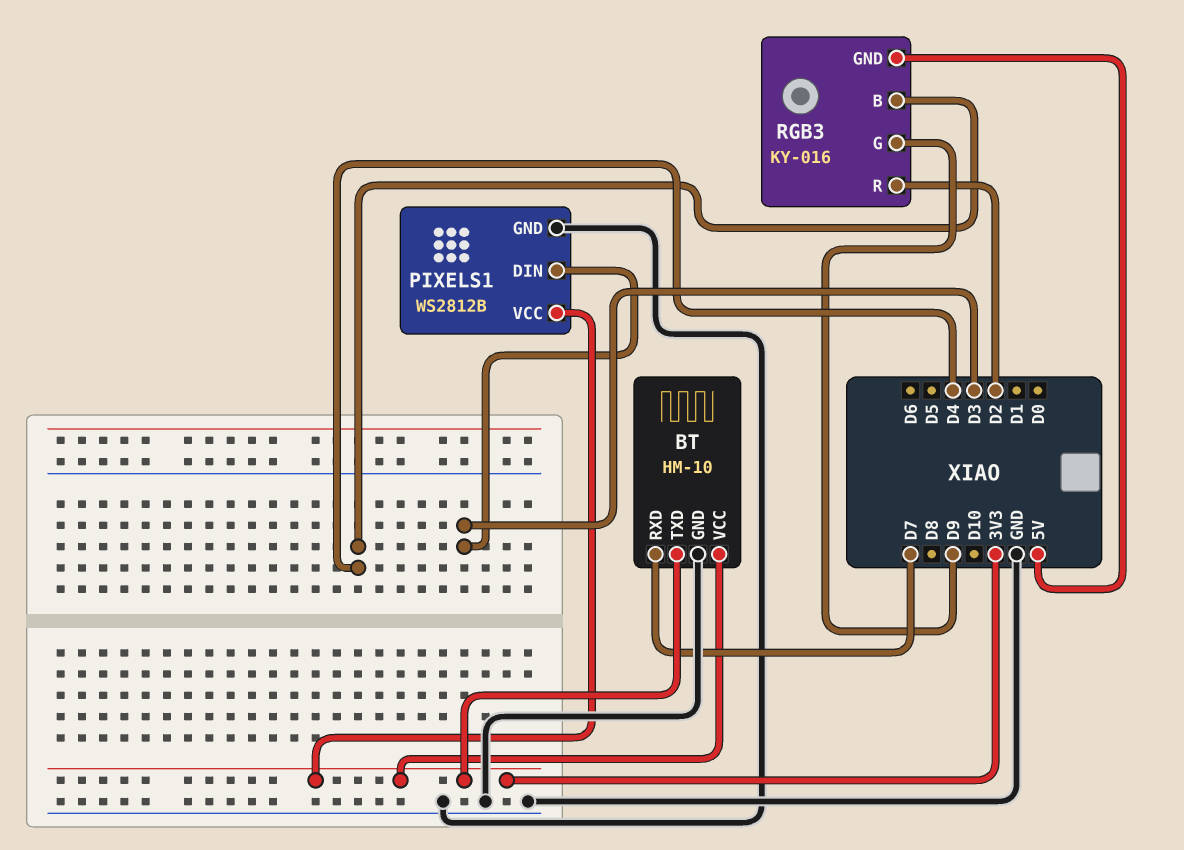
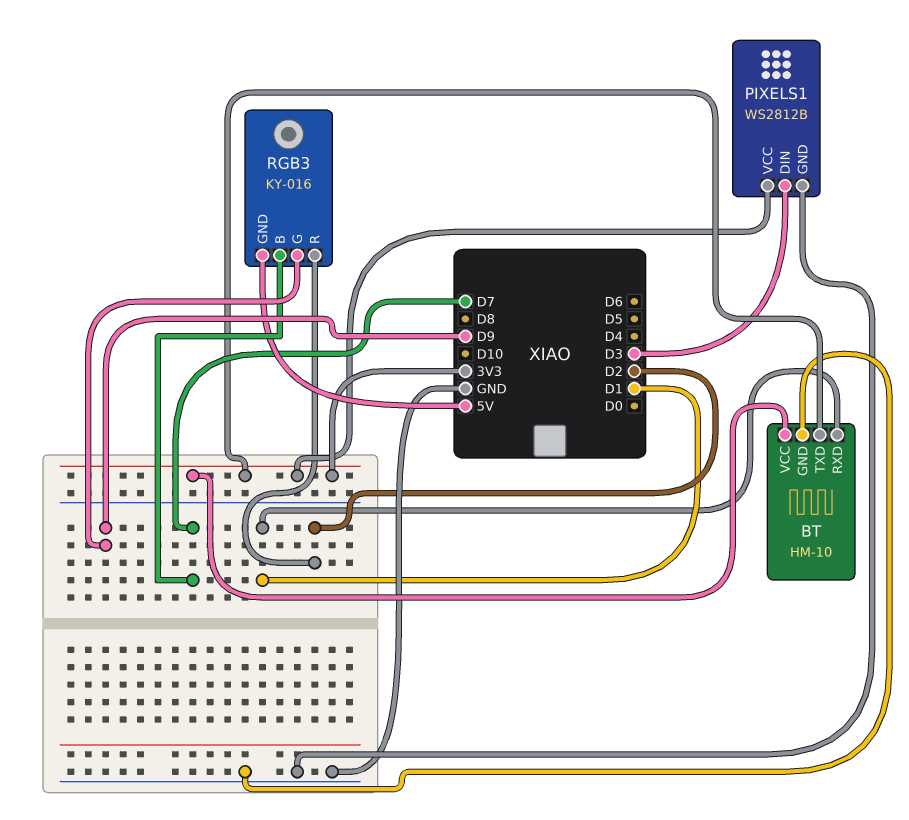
BT pin RXD: D7 -> D1
RGB3 pin B: D4 -> D7

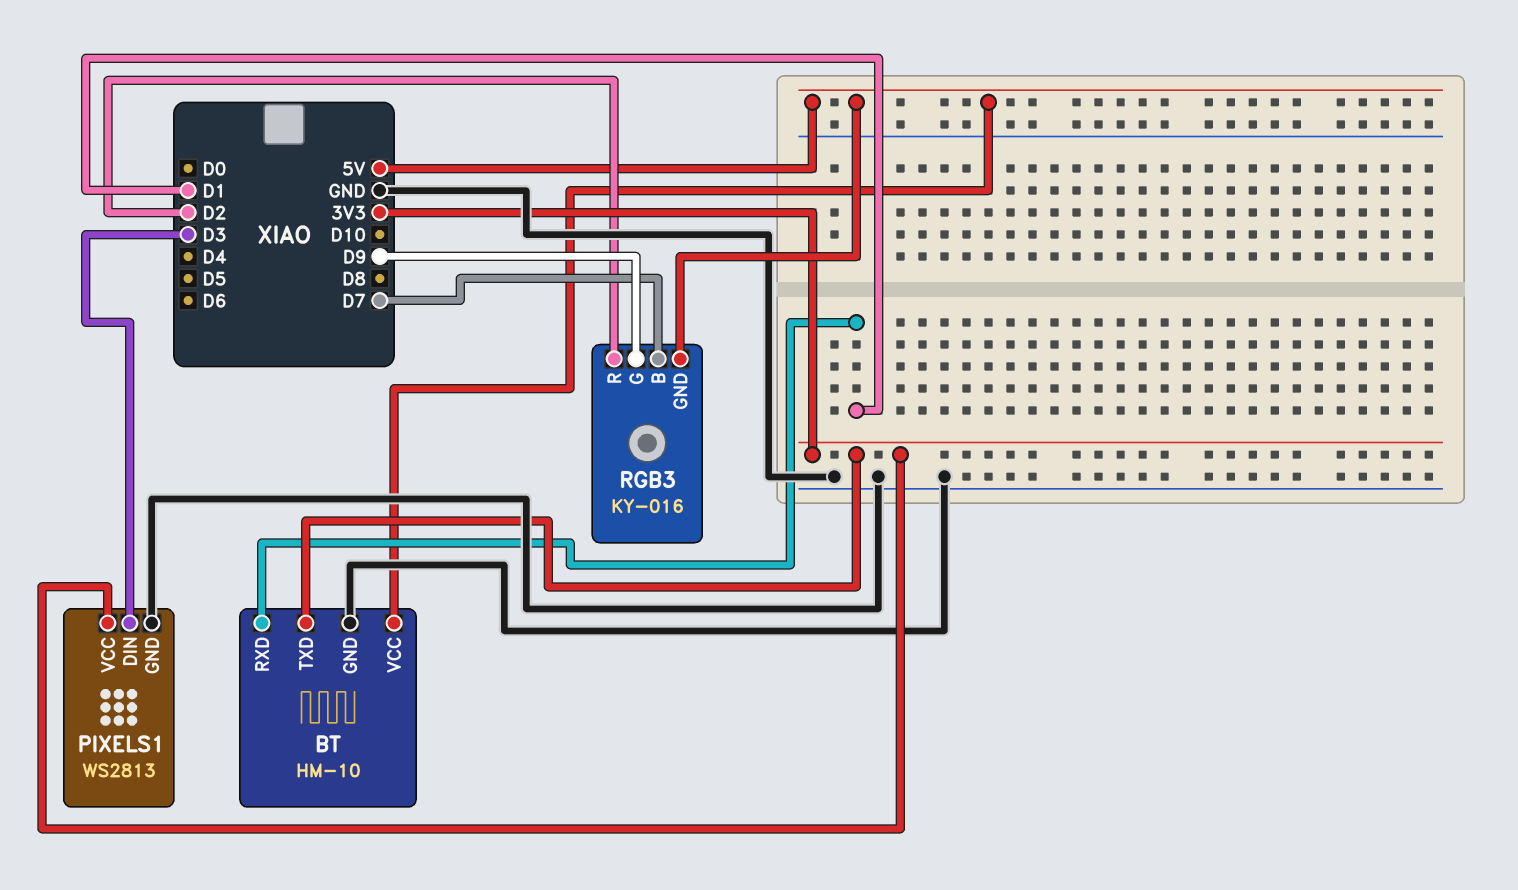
BT pin VCC: 3V3 -> 5V
PIXELS1: WS2812B -> WS2813

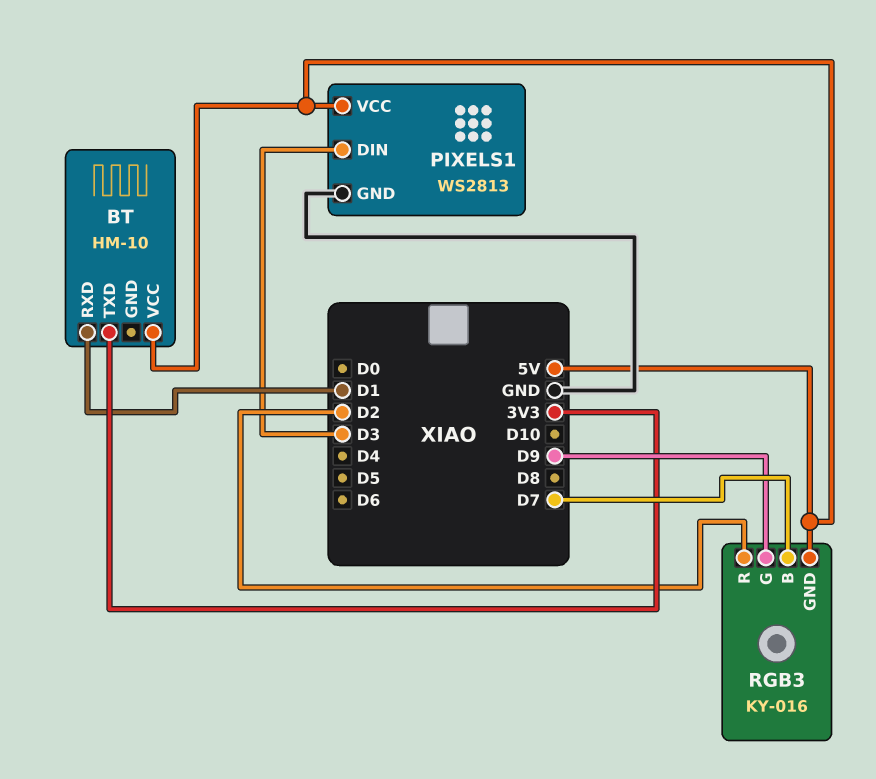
BT pin GND: GND -> none
PIXELS1 pin VCC: 3V3 -> 5V

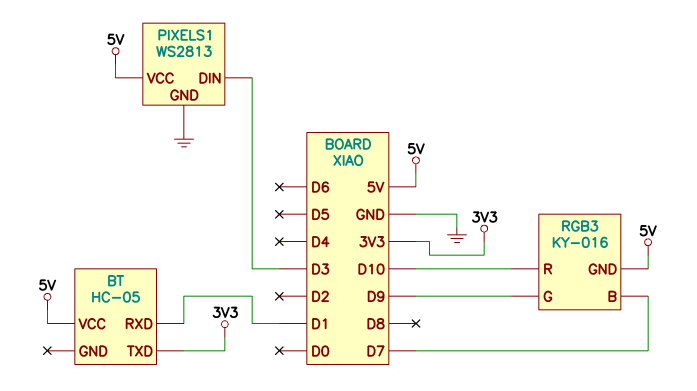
BT: HM-10 -> HC-05
RGB3 pin R: D2 -> D10

